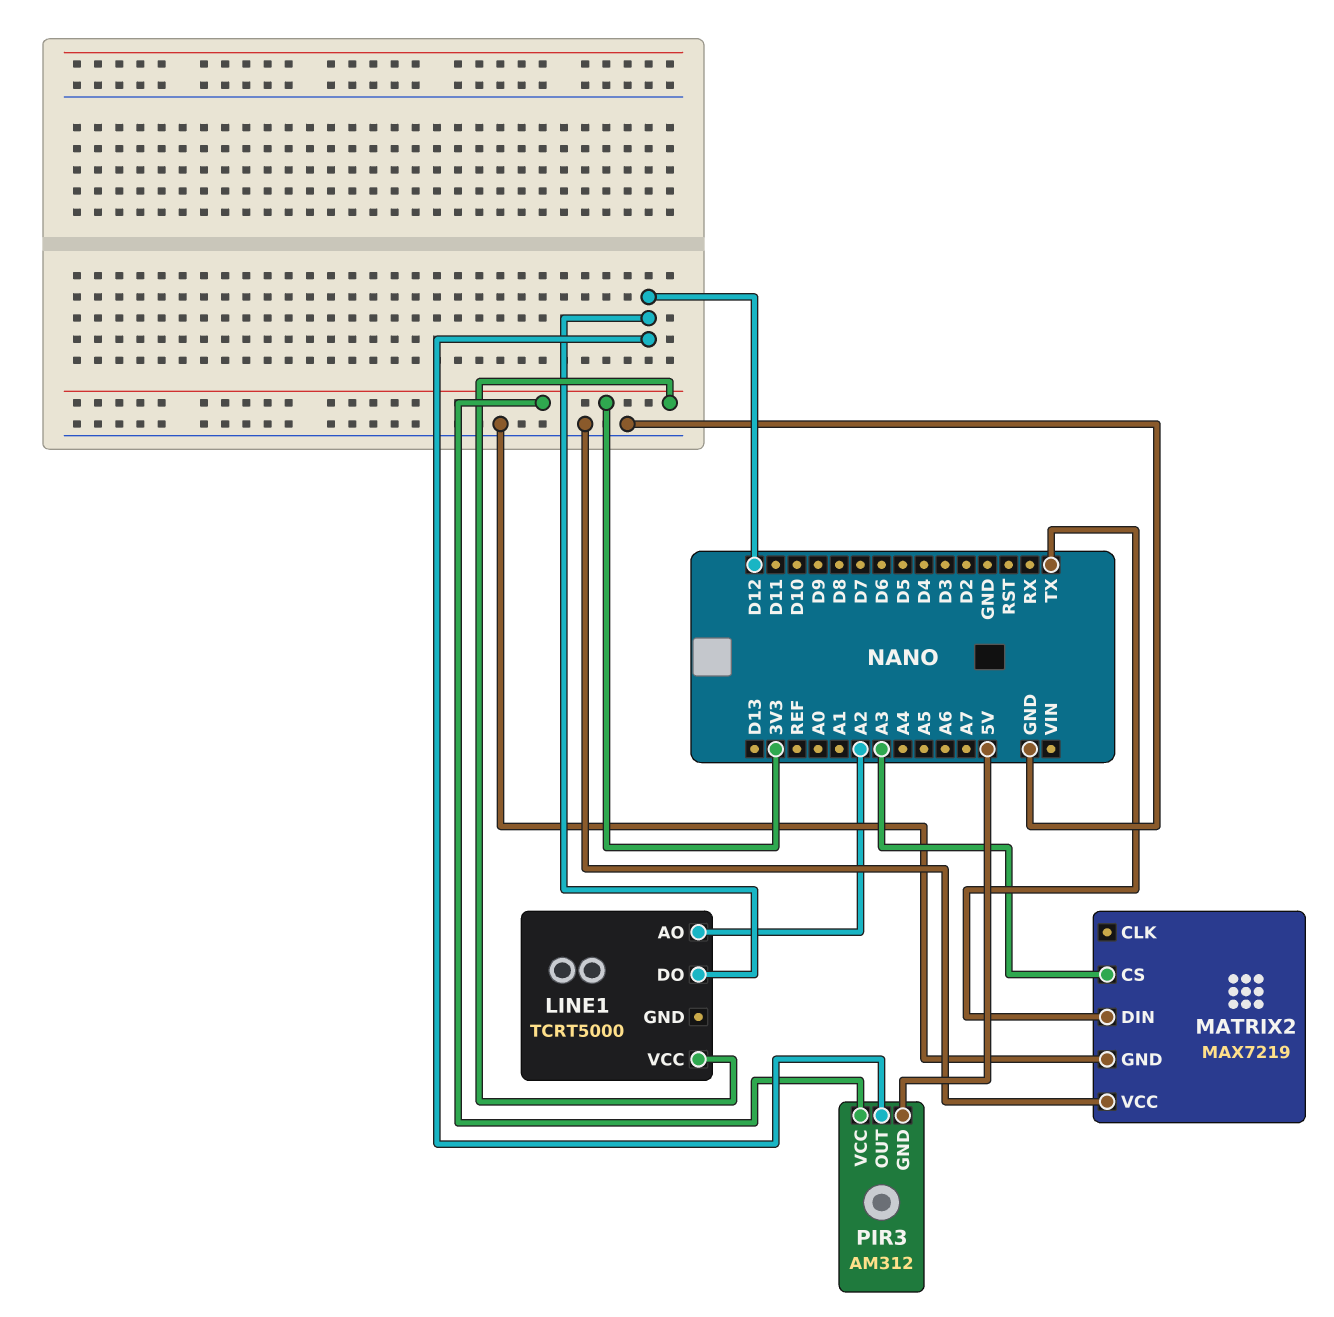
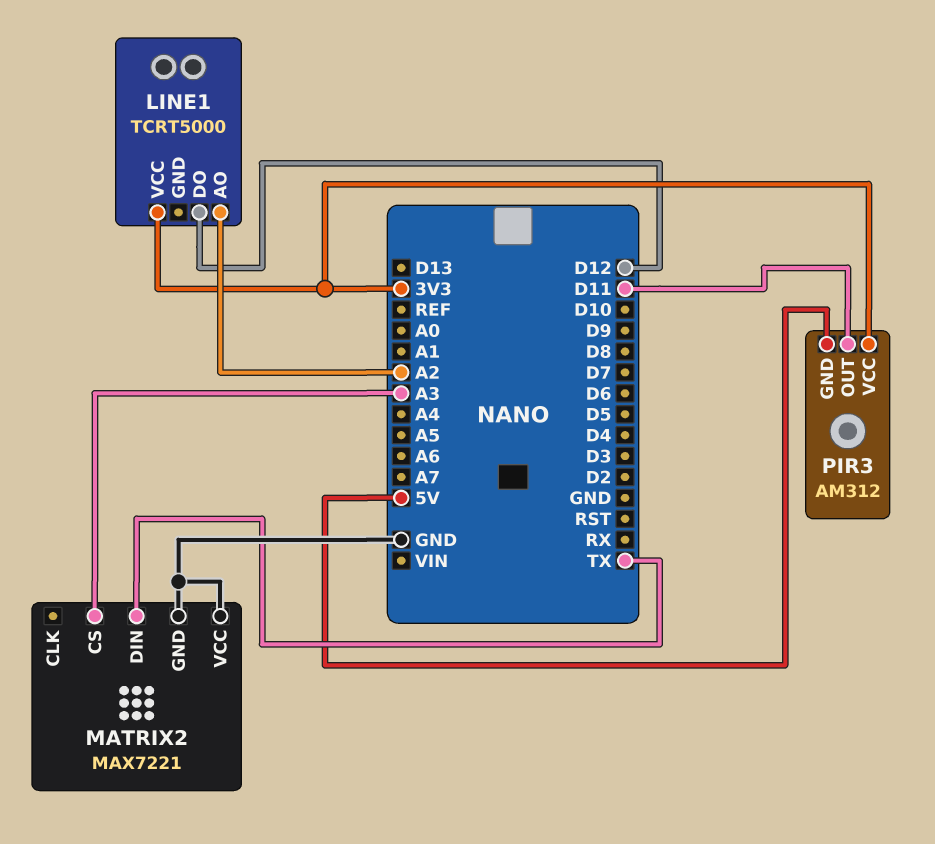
MATRIX2: MAX7219 -> MAX7221
PIR3 pin OUT: D12 -> D11

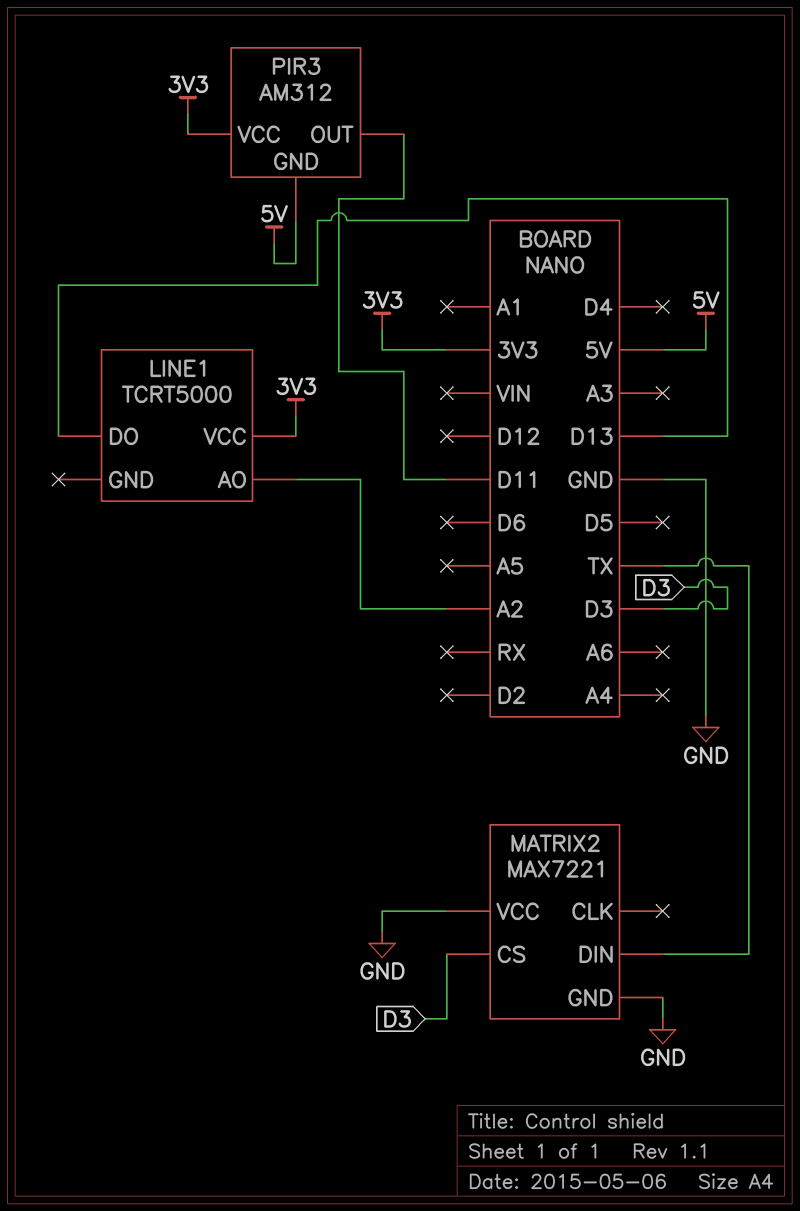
LINE1 pin DO: D12 -> D13
MATRIX2 pin CS: A3 -> D3

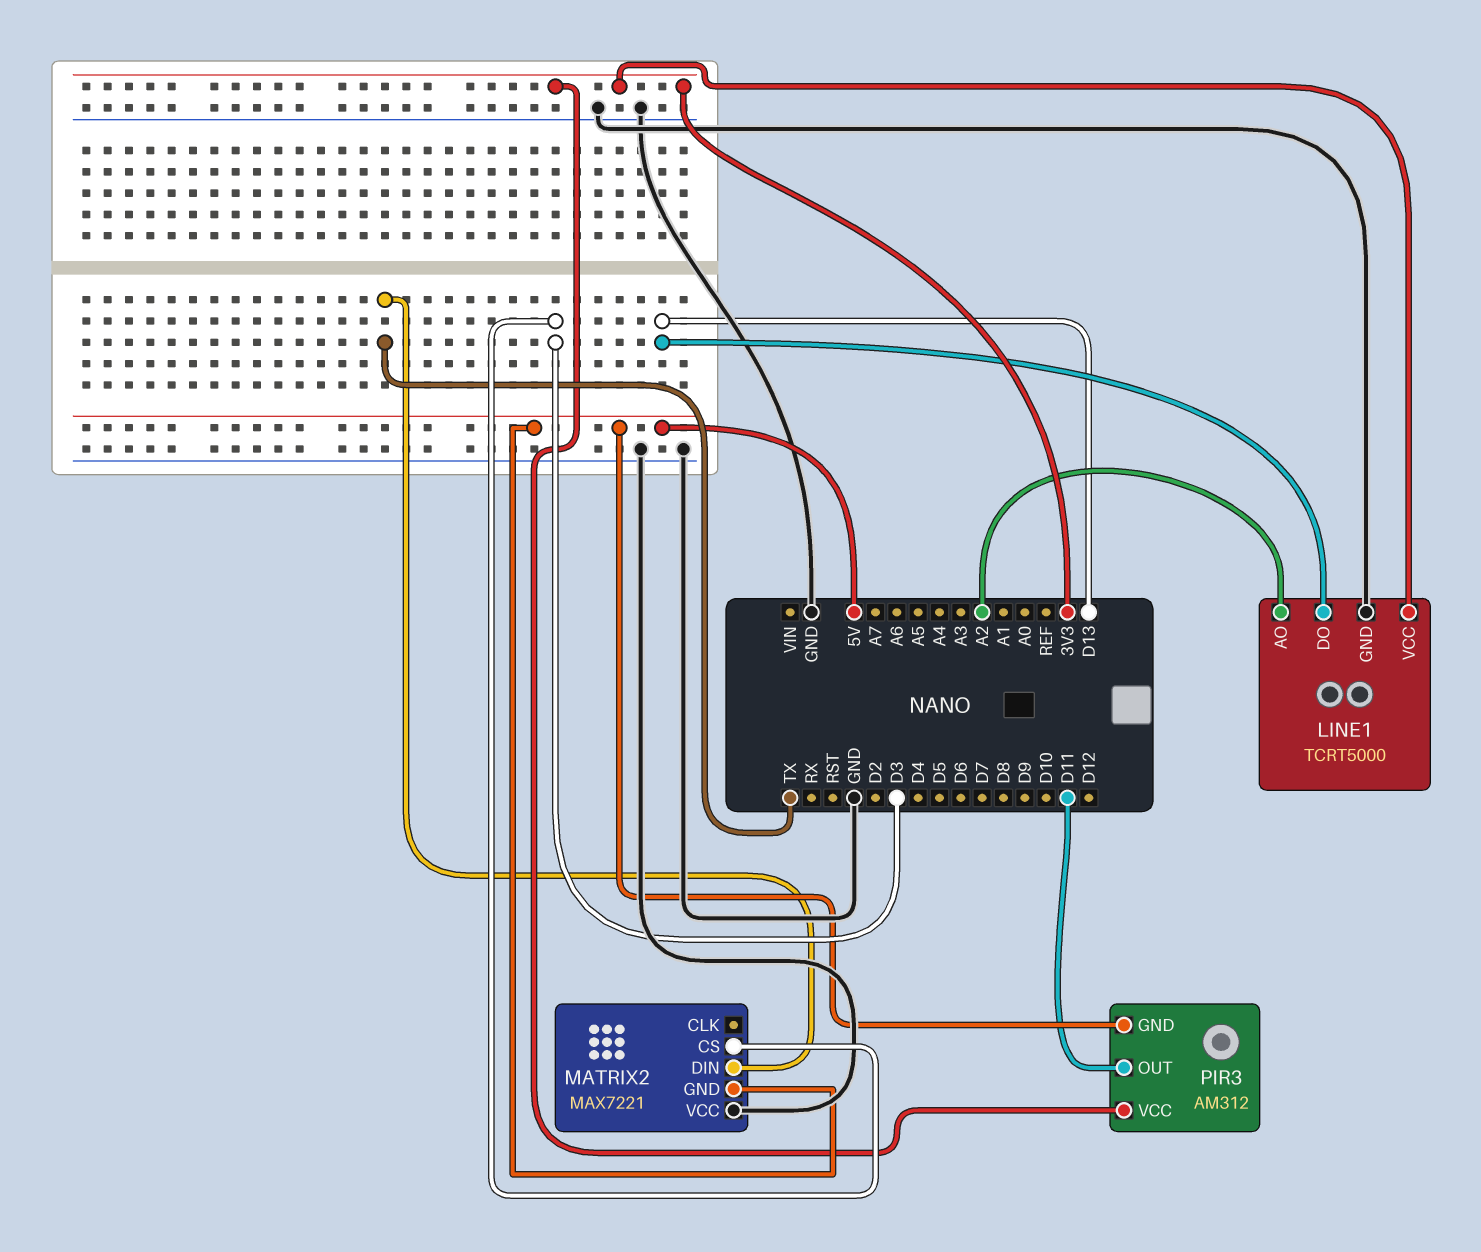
LINE1 pin GND: none -> GND
MATRIX2 pin GND: GND -> 5V

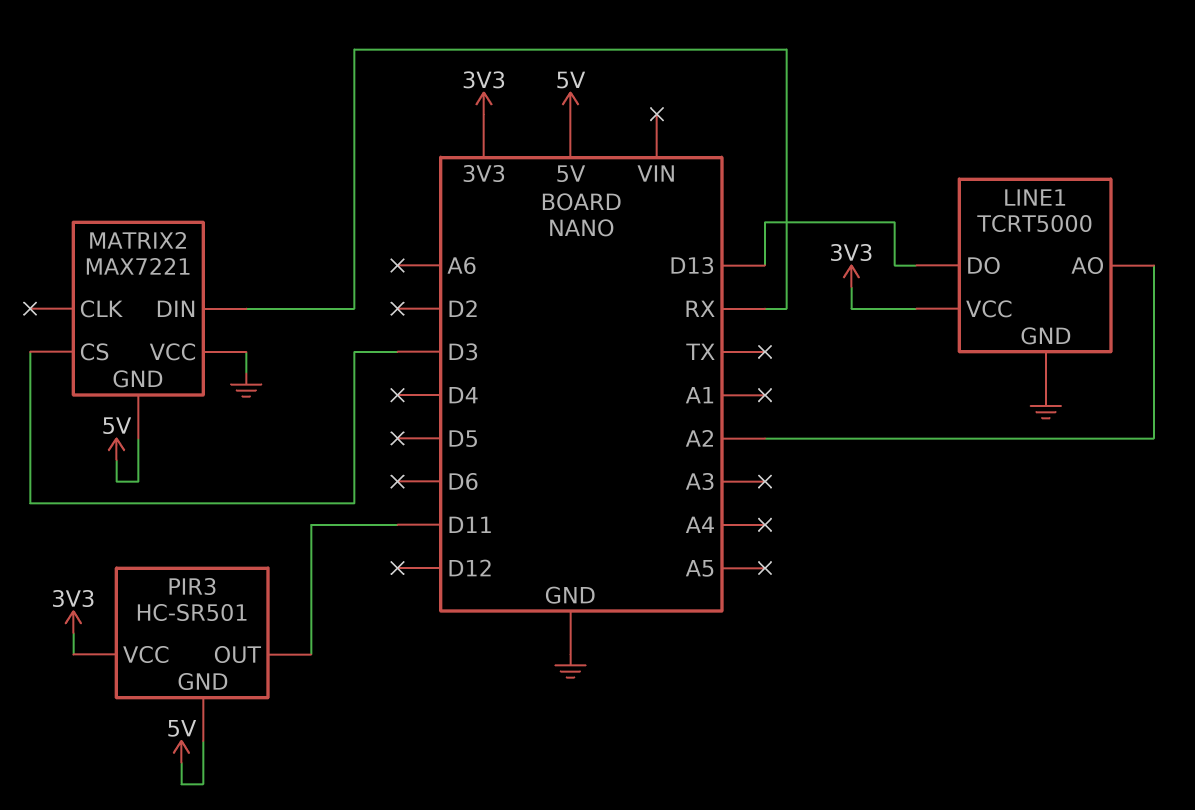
MATRIX2 pin DIN: TX -> RX
PIR3: AM312 -> HC-SR501

